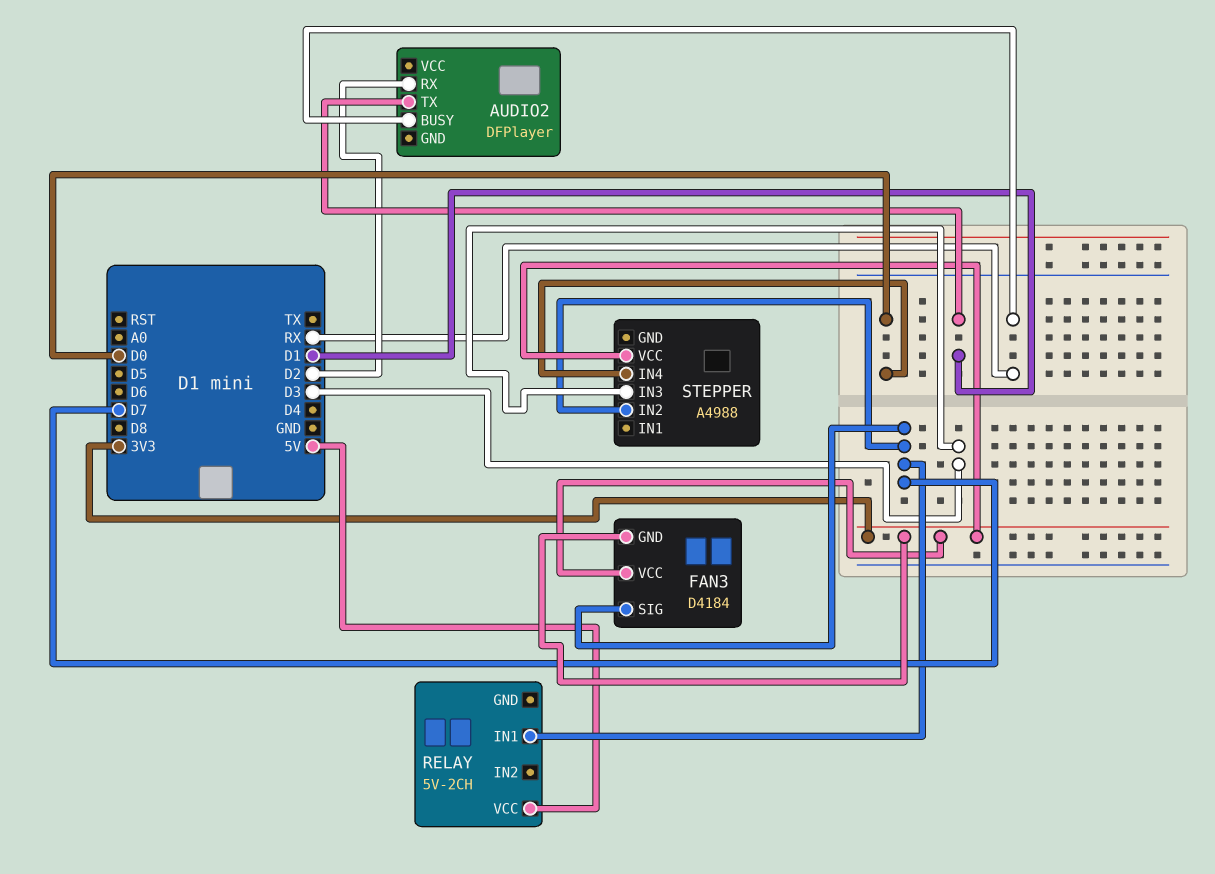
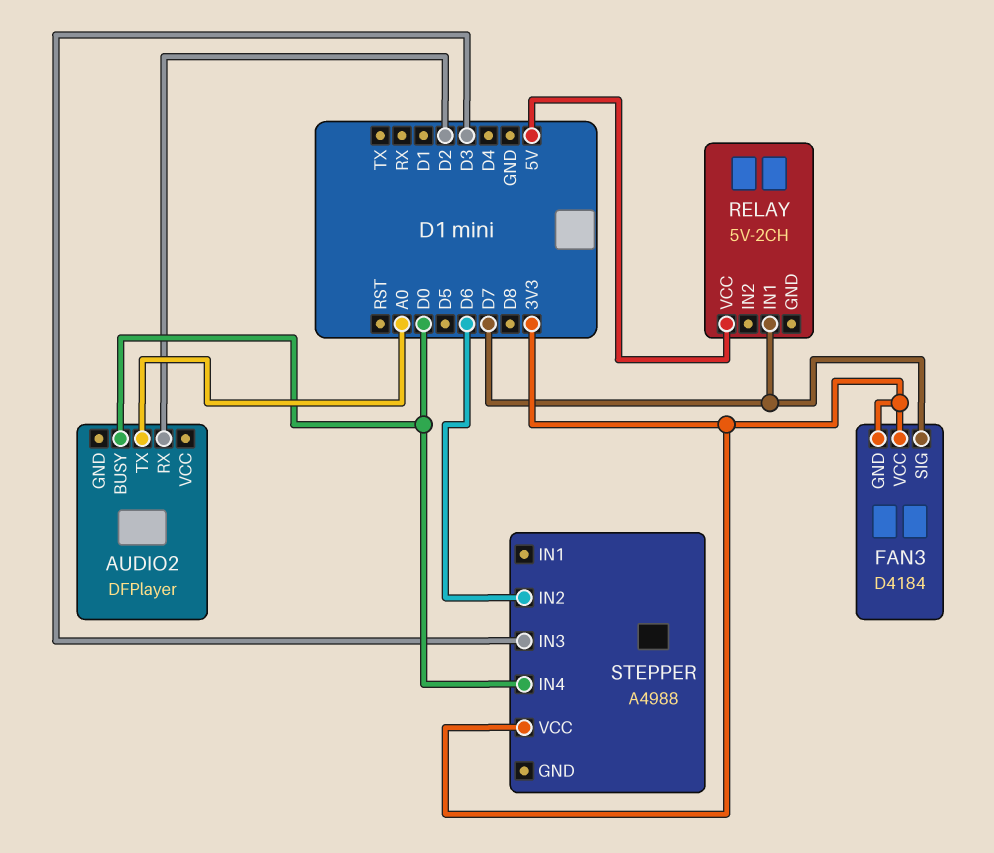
AUDIO2 pin BUSY: RX -> D0
AUDIO2 pin TX: D1 -> A0
STEPPER pin IN2: D7 -> D6

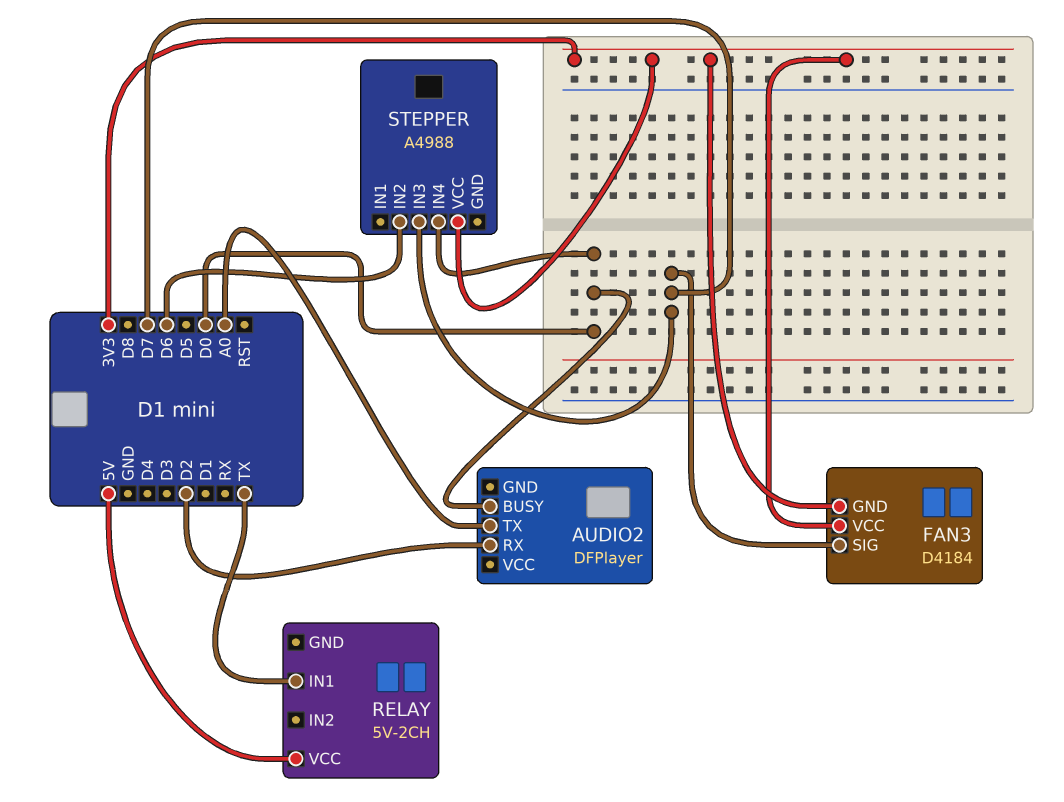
RELAY pin IN1: D7 -> TX
STEPPER pin IN3: D3 -> D7

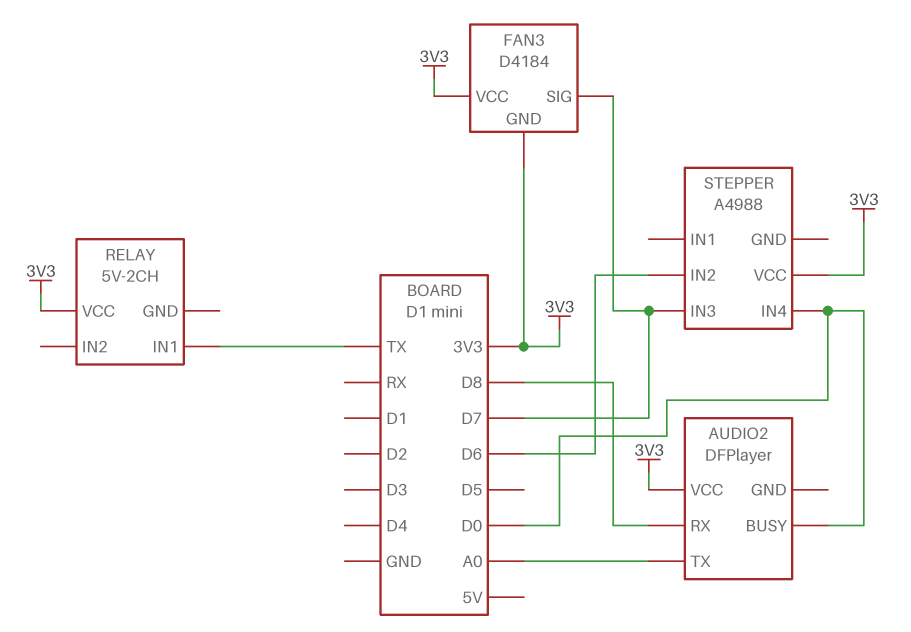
AUDIO2 pin RX: D2 -> D8
AUDIO2 pin VCC: none -> 3V3
RELAY pin VCC: 5V -> 3V3

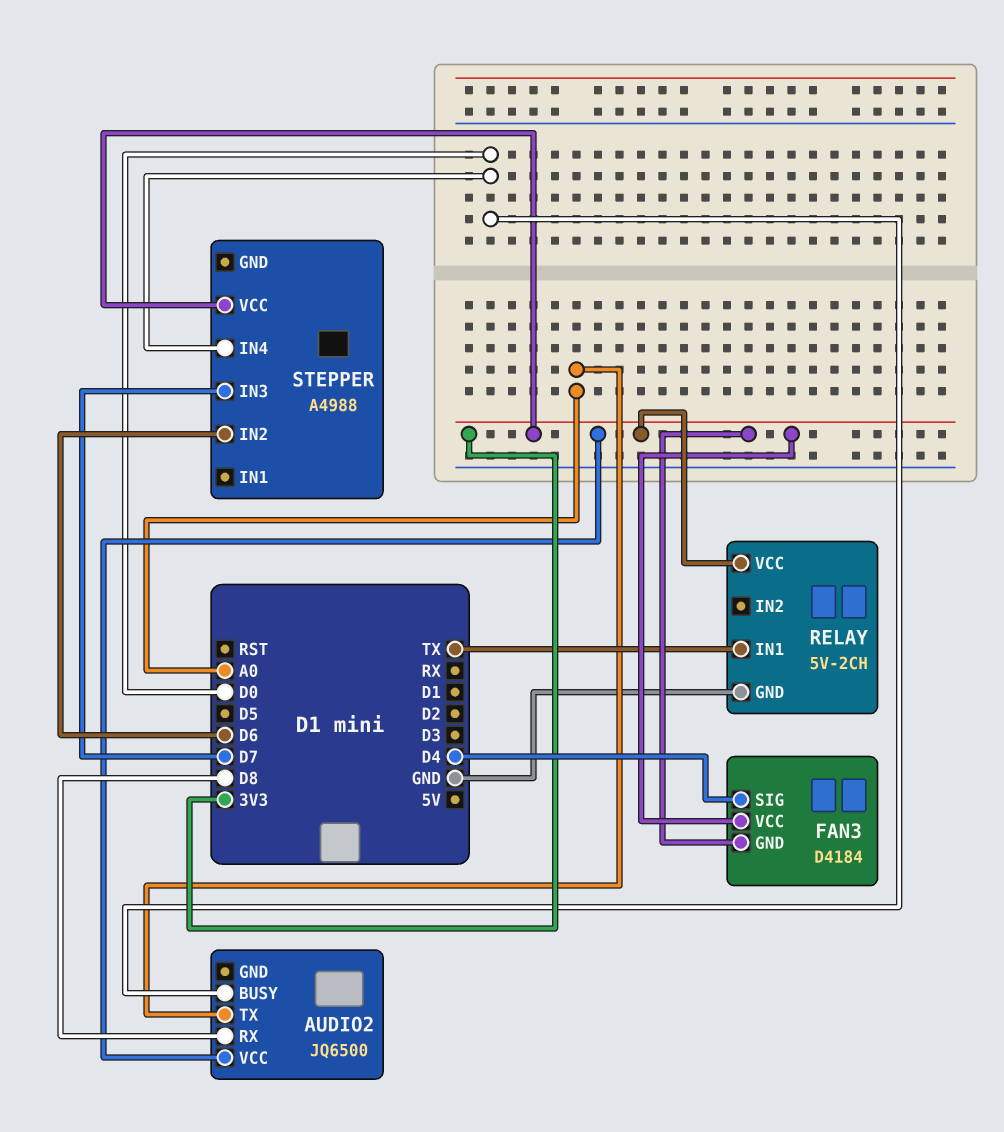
AUDIO2: DFPlayer -> JQ6500
FAN3 pin SIG: D7 -> D4
RELAY pin GND: none -> GND

